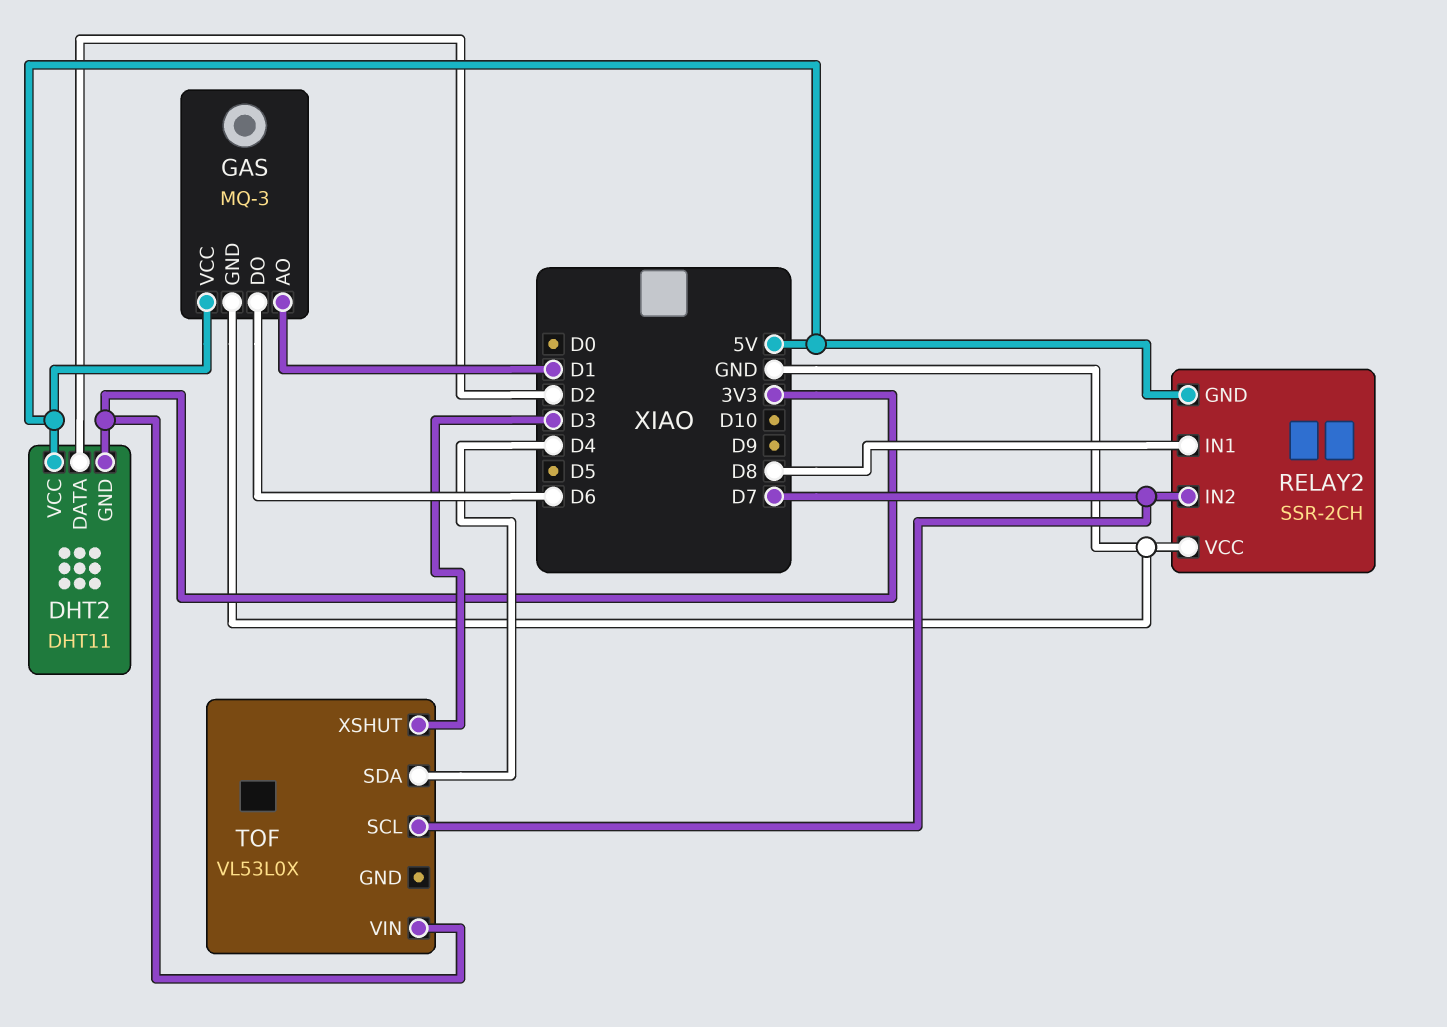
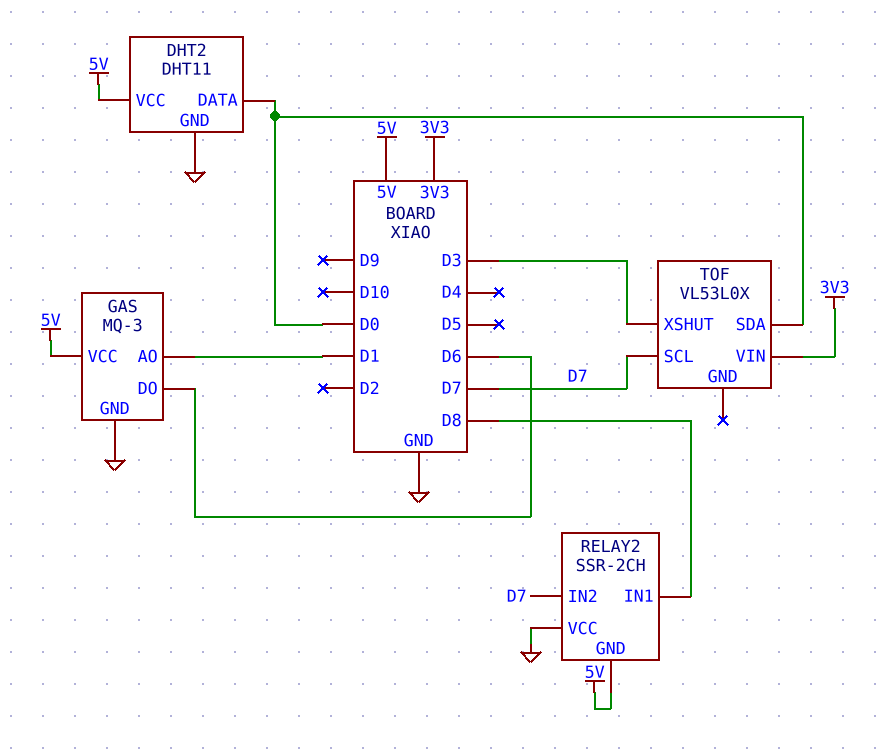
DHT2 pin DATA: D2 -> D0
DHT2 pin GND: 3V3 -> GND
TOF pin SDA: D4 -> D0

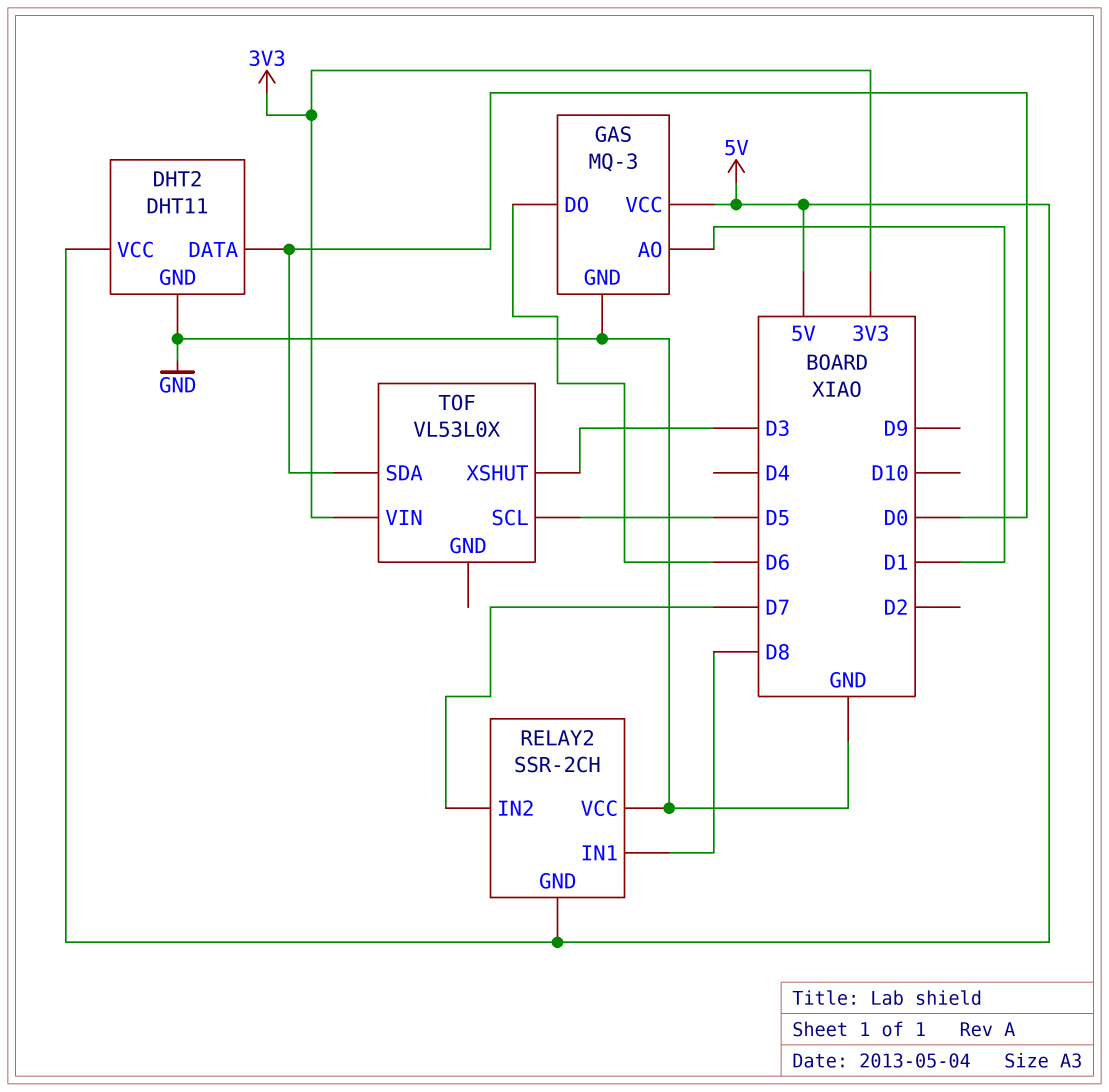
TOF pin SCL: D7 -> D5

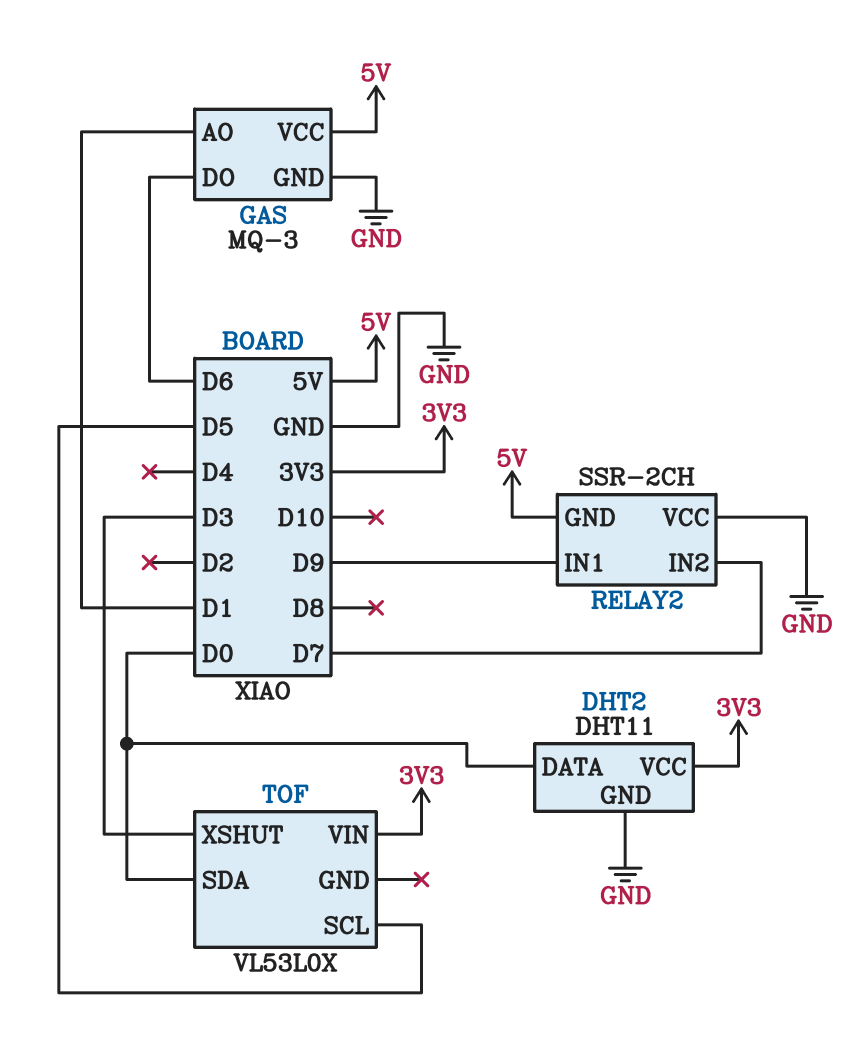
DHT2 pin VCC: 5V -> 3V3
RELAY2 pin IN1: D8 -> D9

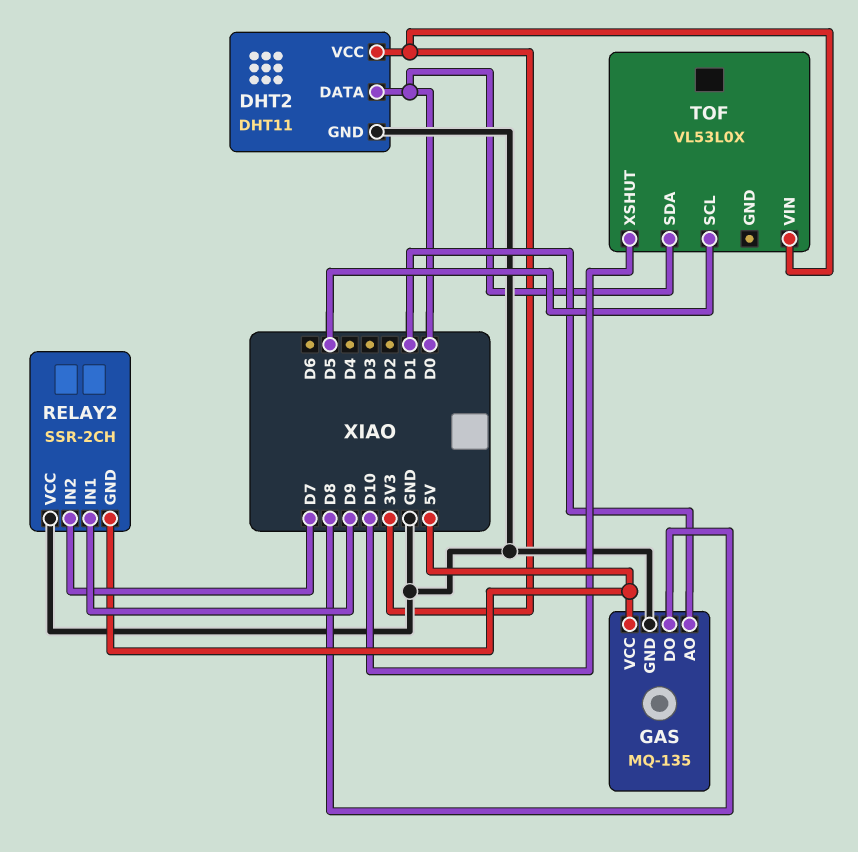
GAS: MQ-3 -> MQ-135
GAS pin DO: D6 -> D8
TOF pin XSHUT: D3 -> D10

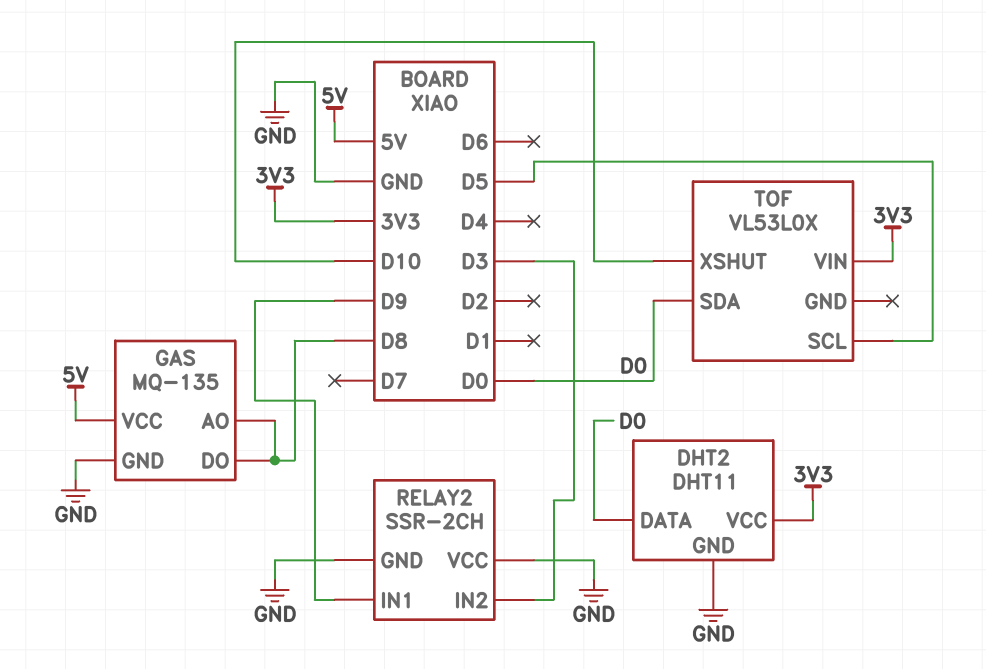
GAS pin AO: D1 -> D8
RELAY2 pin GND: 5V -> GND
RELAY2 pin IN2: D7 -> D3

